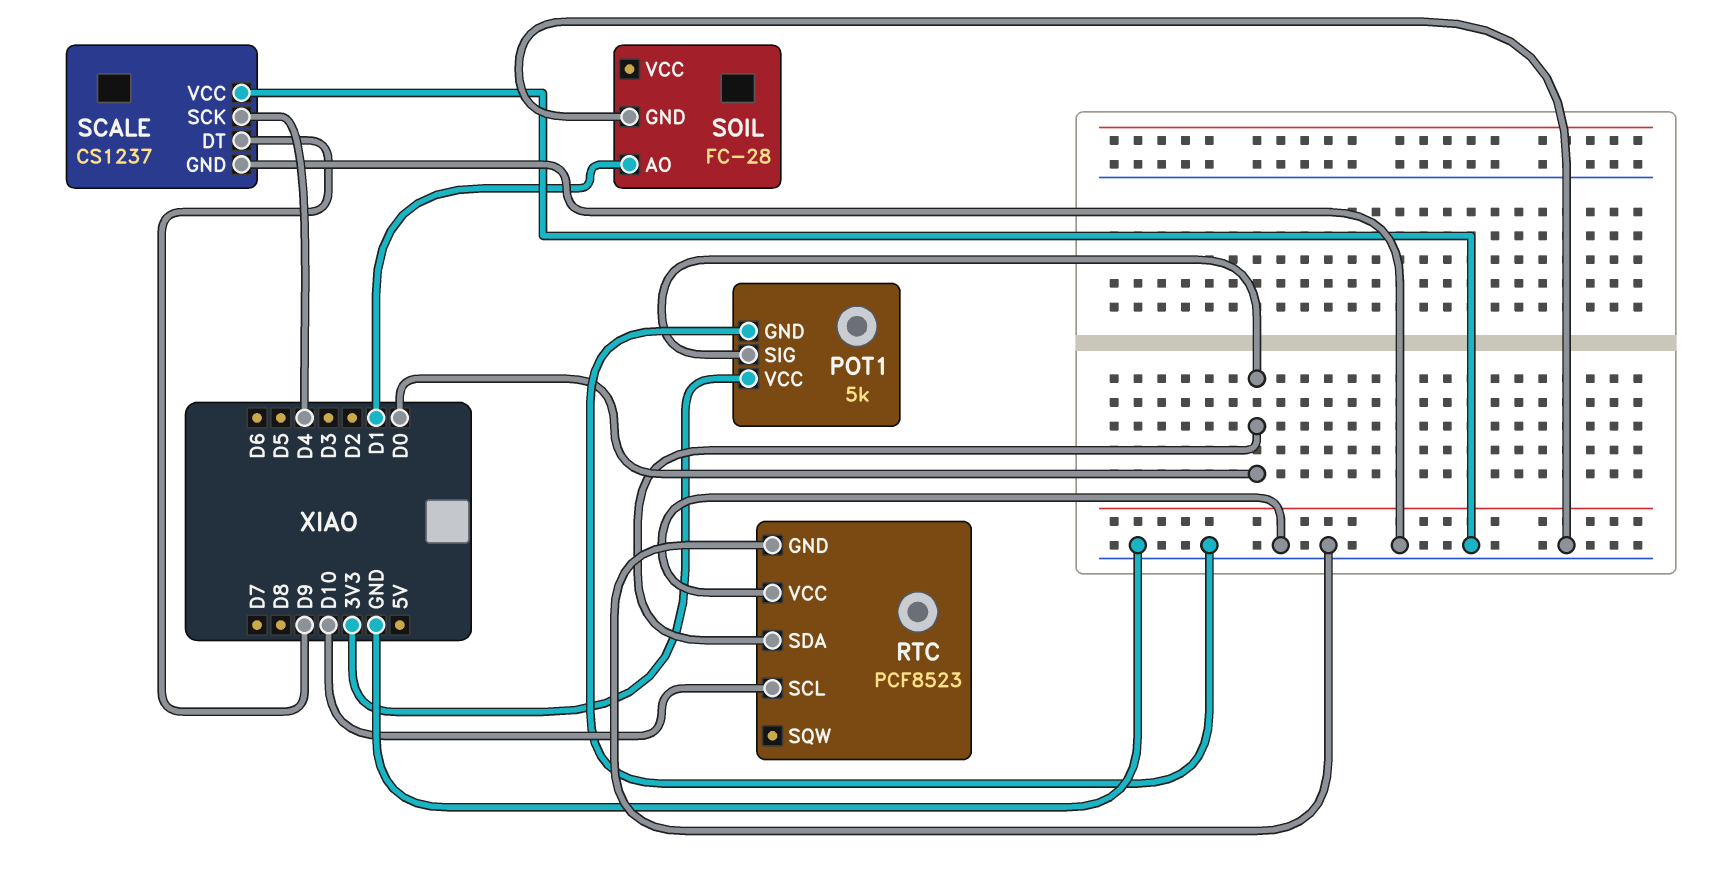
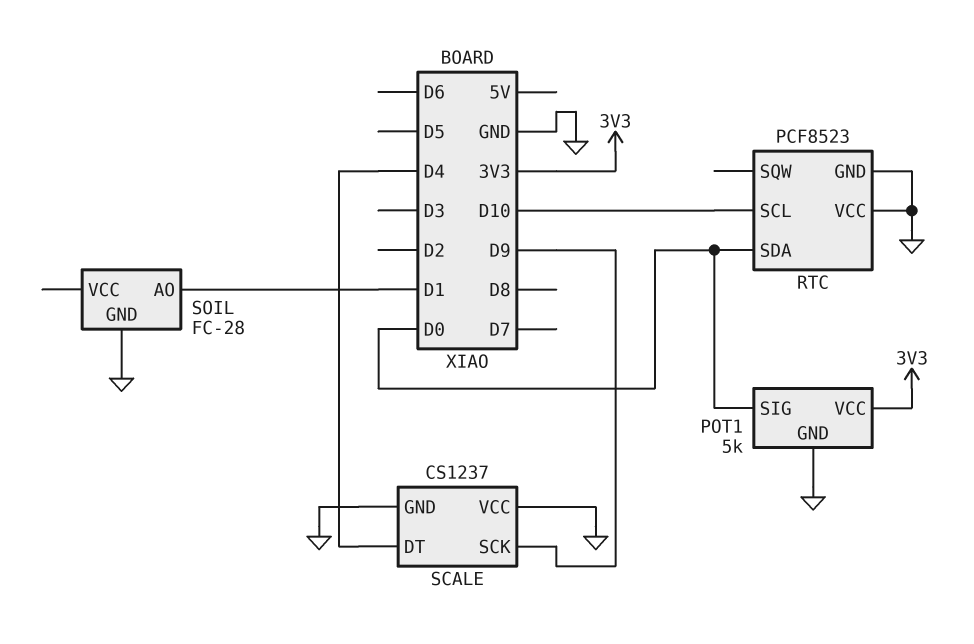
SCALE pin DT: D9 -> D4
SCALE pin SCK: D4 -> D9

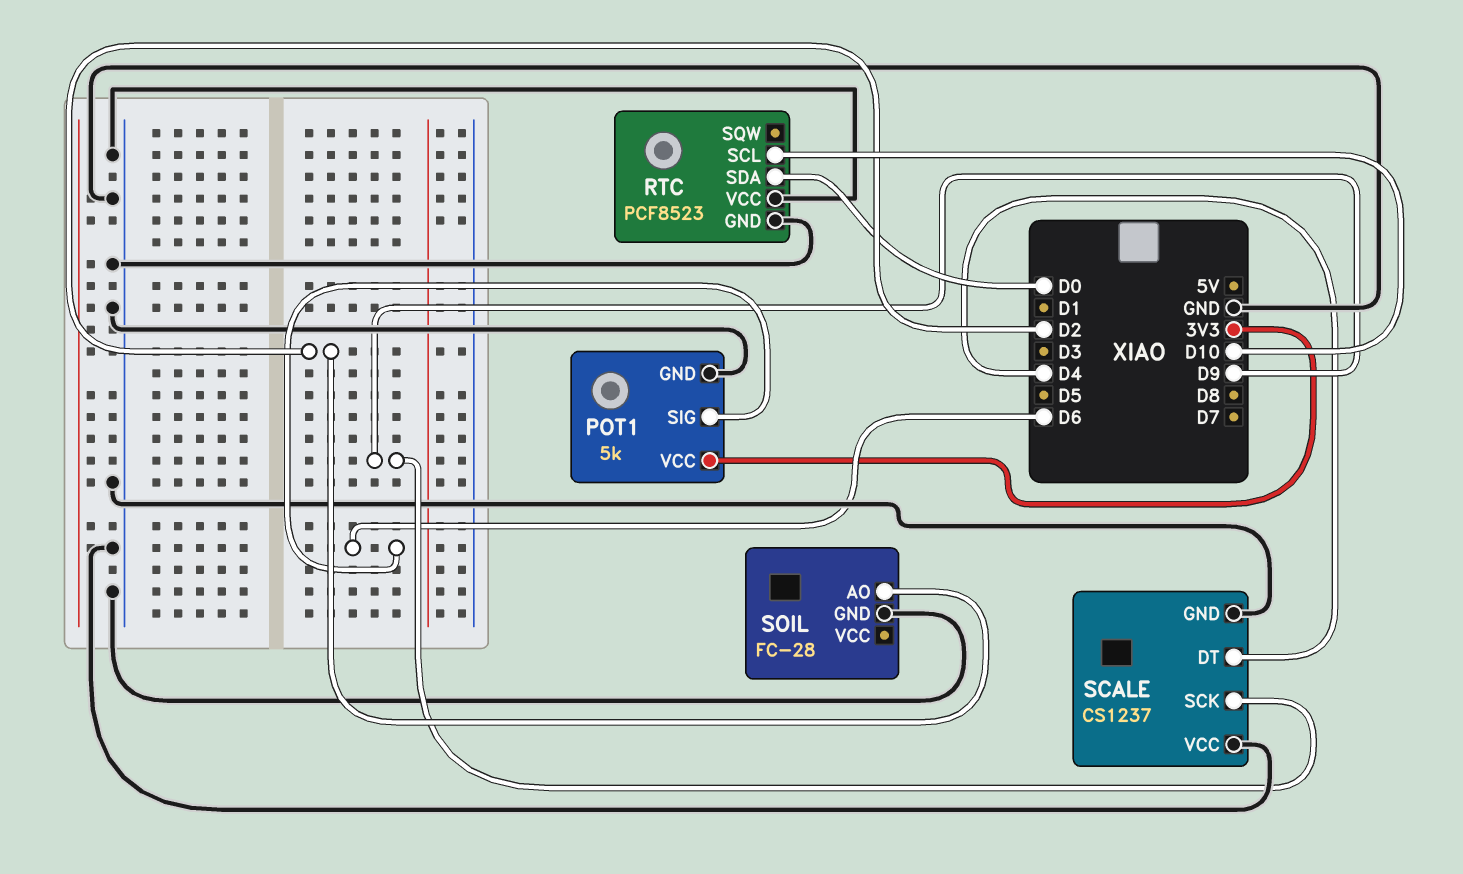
POT1 pin SIG: D0 -> D6
SOIL pin AO: D1 -> D2

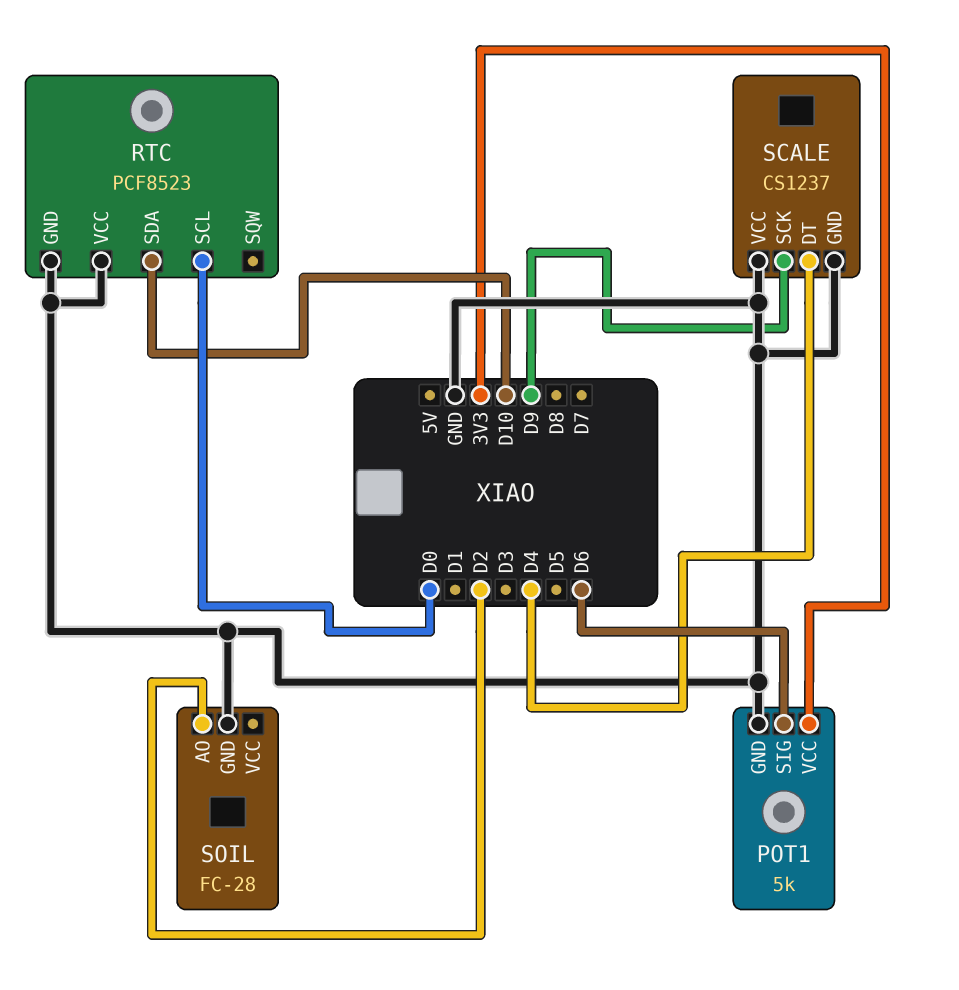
RTC pin SCL: D10 -> D0
RTC pin SDA: D0 -> D10

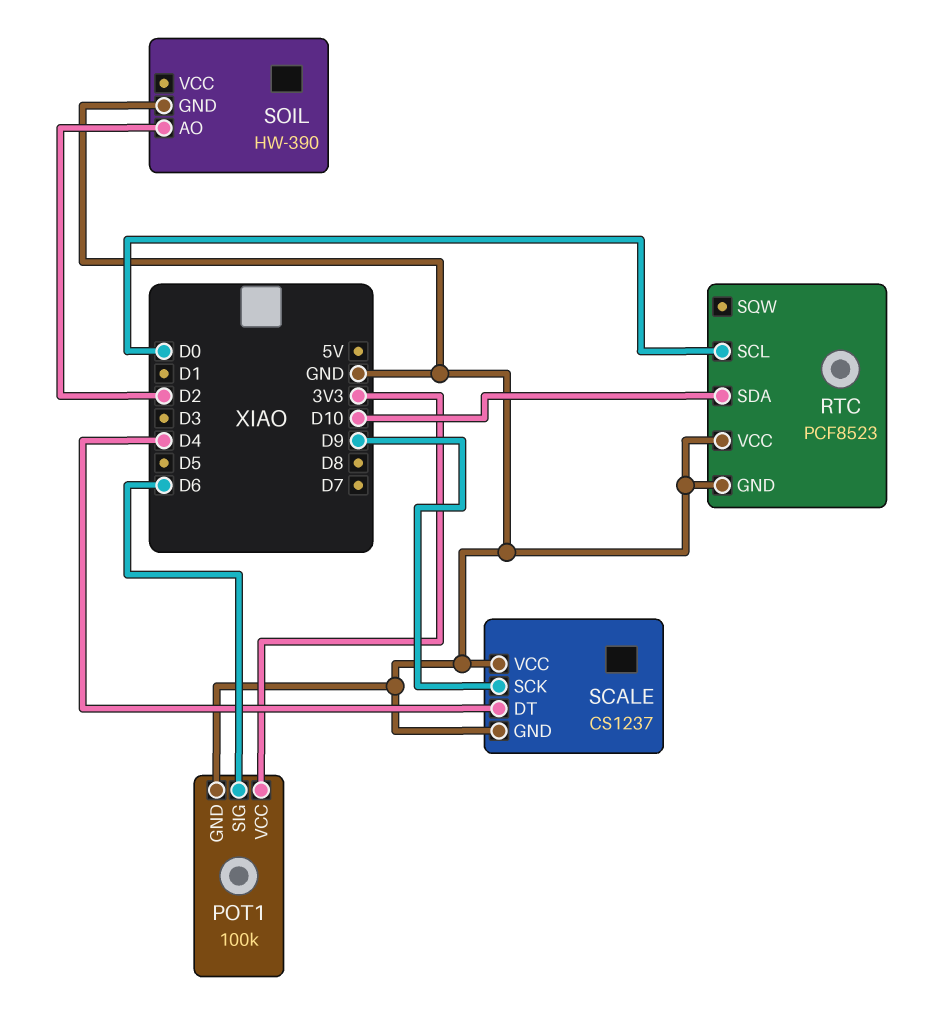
POT1: 5k -> 100k
SOIL: FC-28 -> HW-390

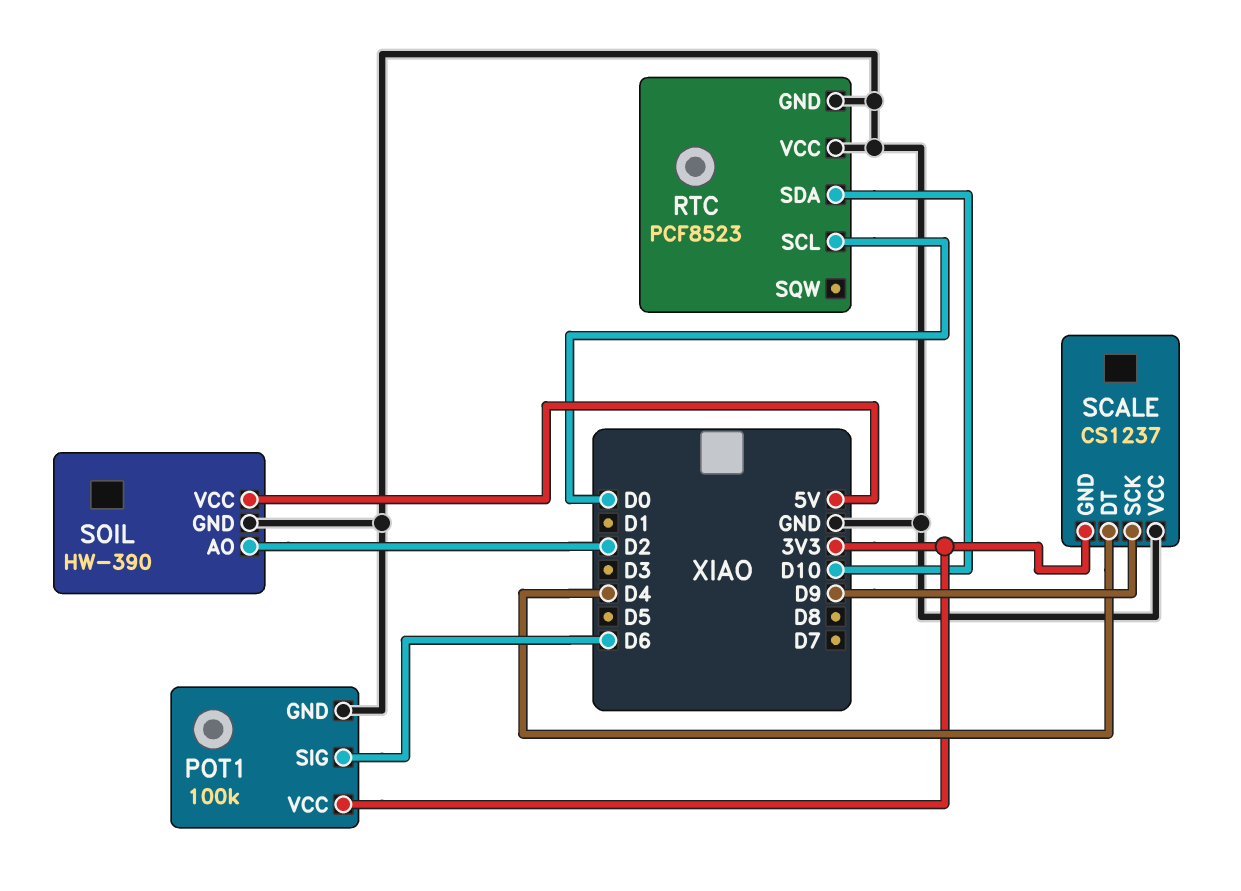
SCALE pin GND: GND -> 3V3
SOIL pin VCC: none -> 5V

